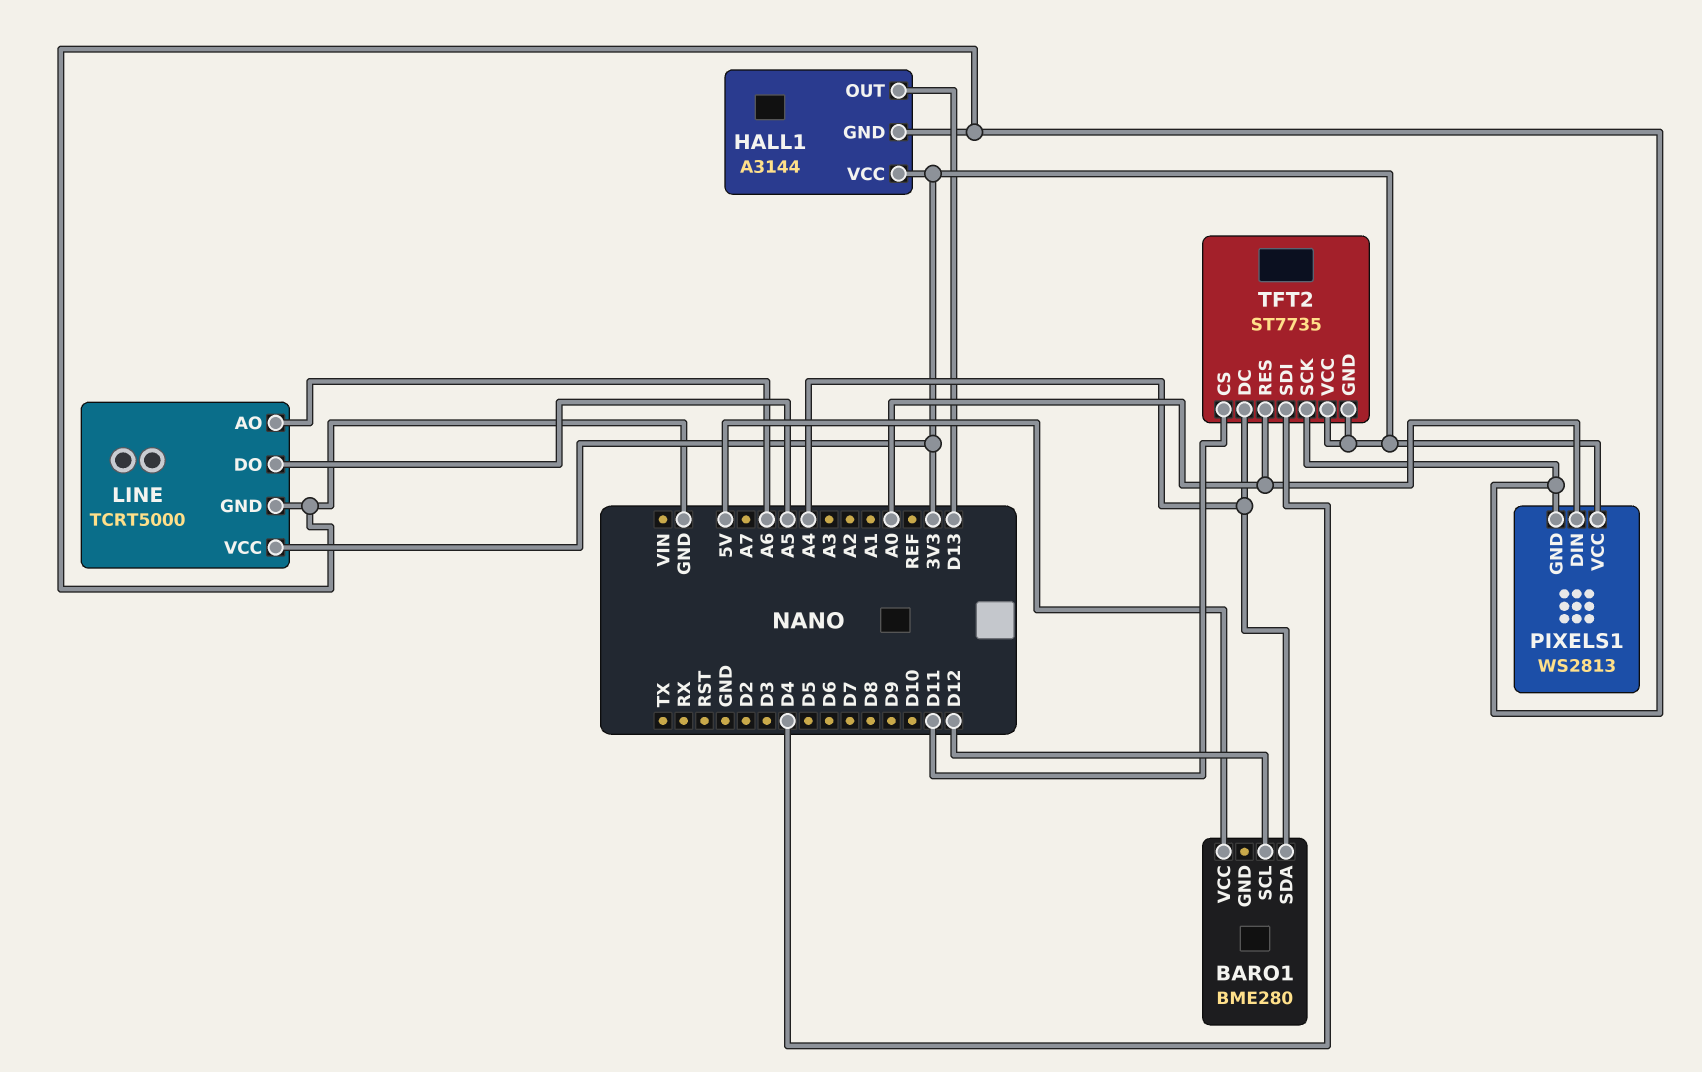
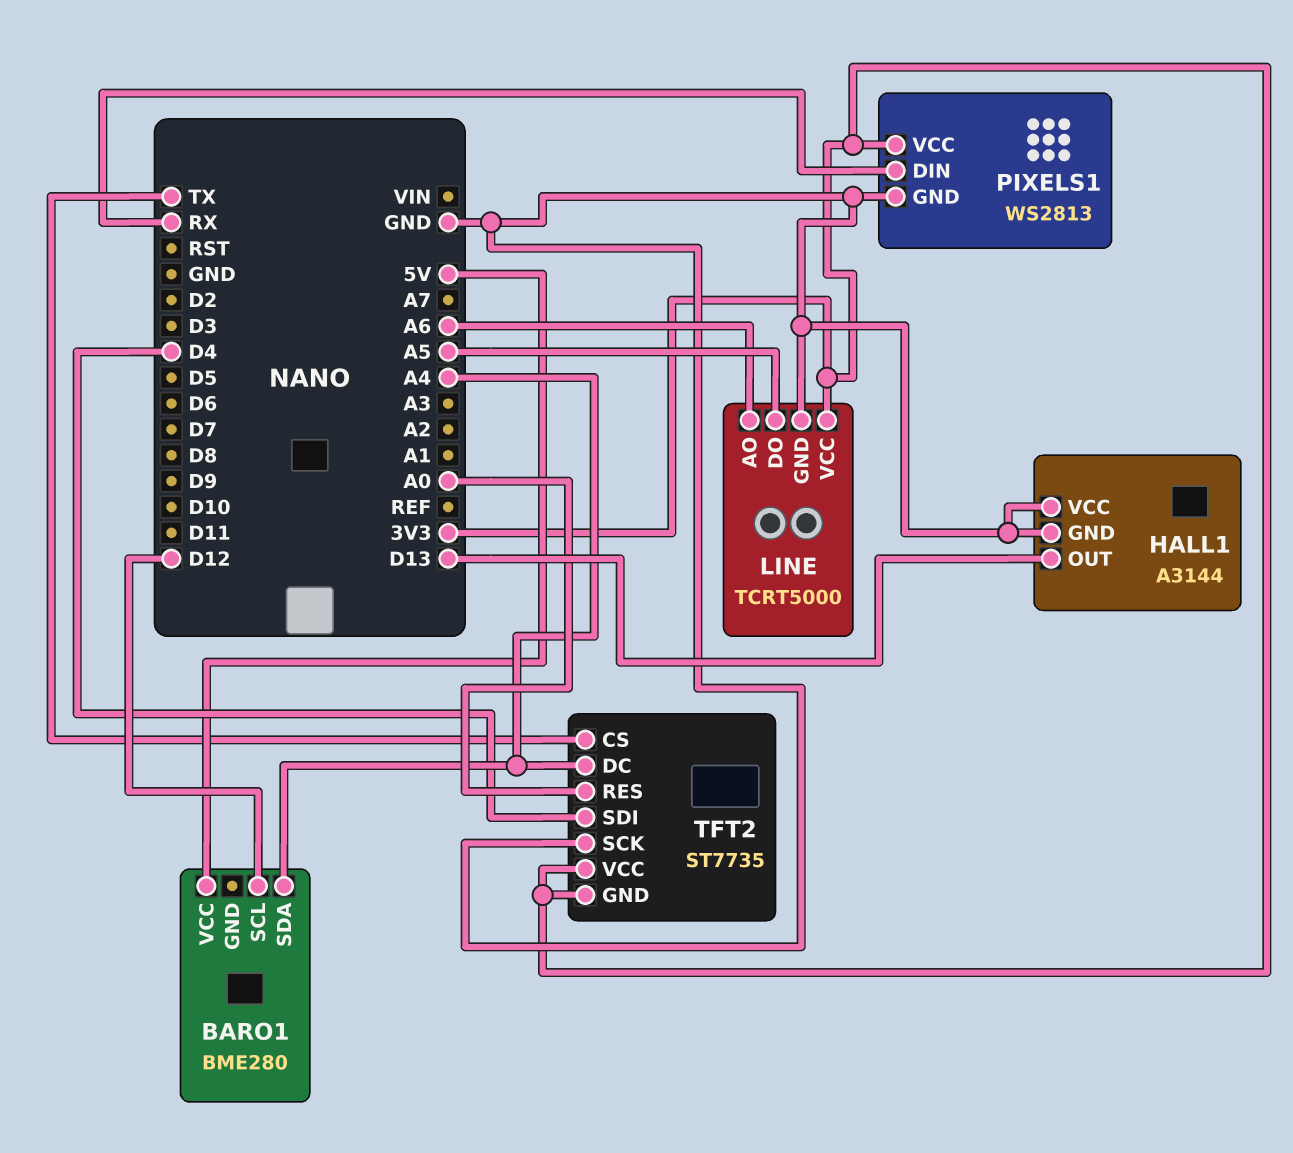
HALL1 pin VCC: 3V3 -> GND
PIXELS1 pin DIN: A0 -> RX
TFT2 pin CS: D11 -> TX

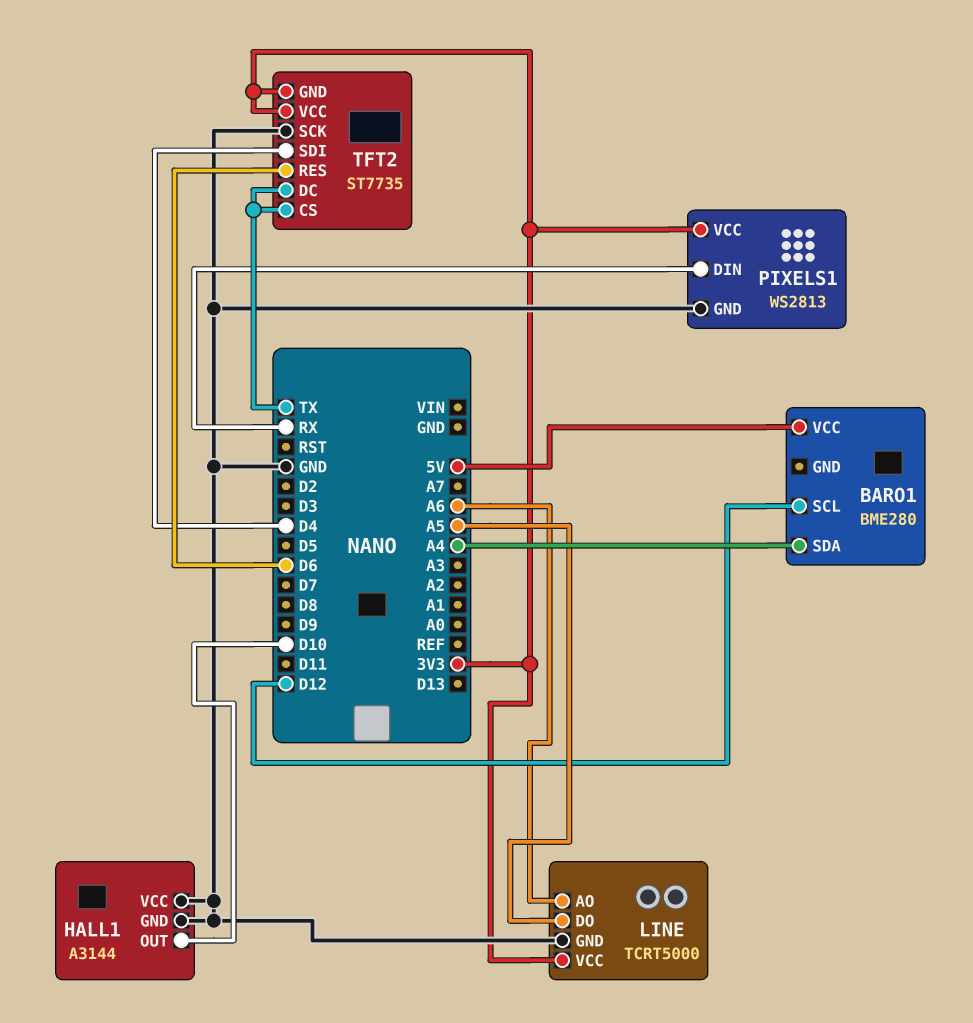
HALL1 pin OUT: D13 -> D10
TFT2 pin DC: A4 -> TX
TFT2 pin RES: A0 -> D6

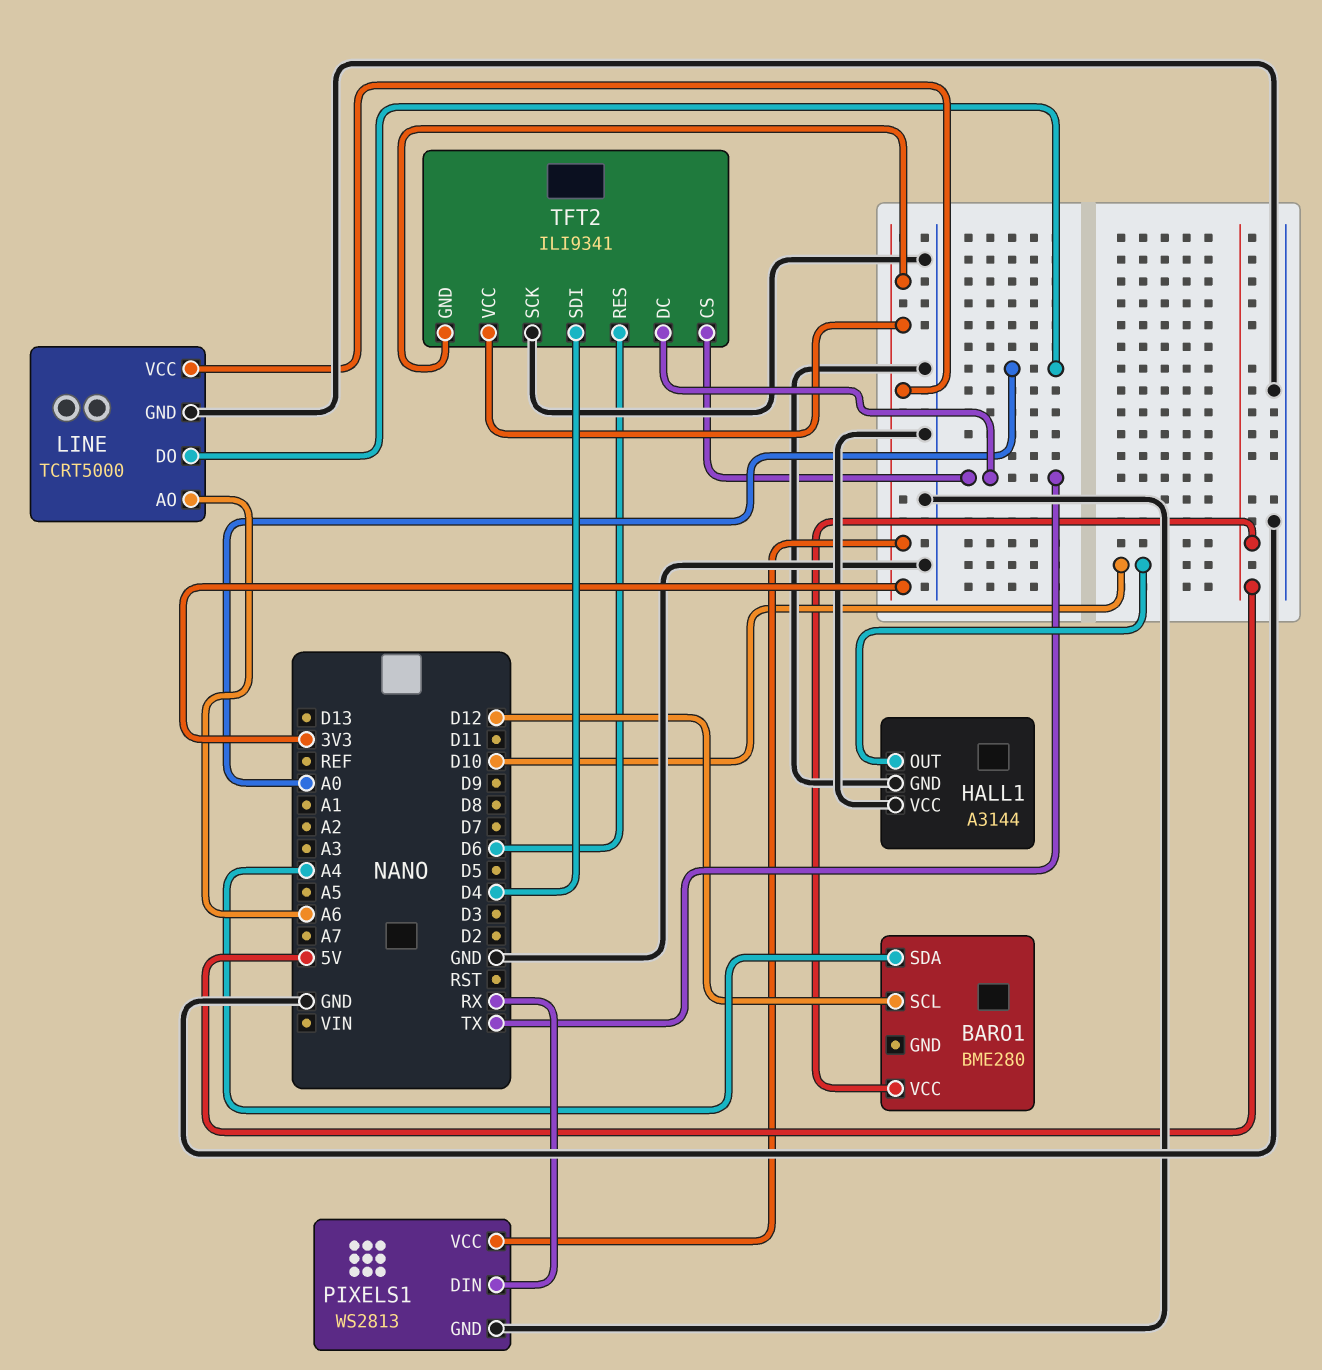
LINE pin DO: A5 -> A0
TFT2: ST7735 -> ILI9341

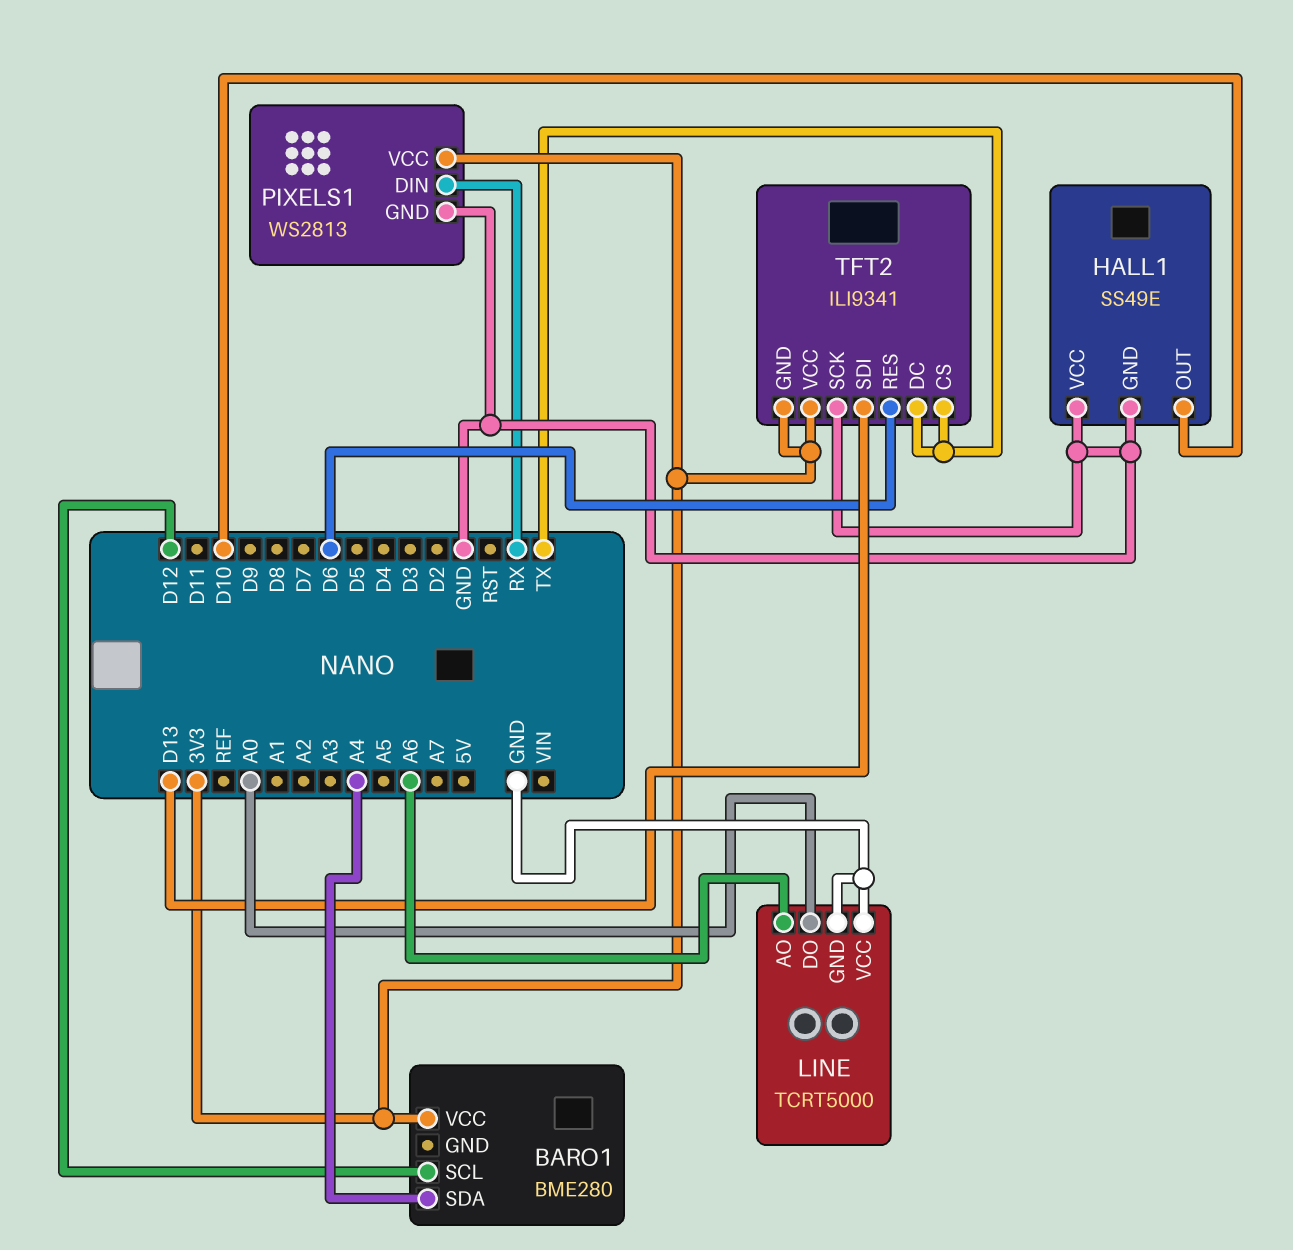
BARO1 pin VCC: 5V -> 3V3
HALL1: A3144 -> SS49E
LINE pin VCC: 3V3 -> GND
TFT2 pin SDI: D4 -> D13

